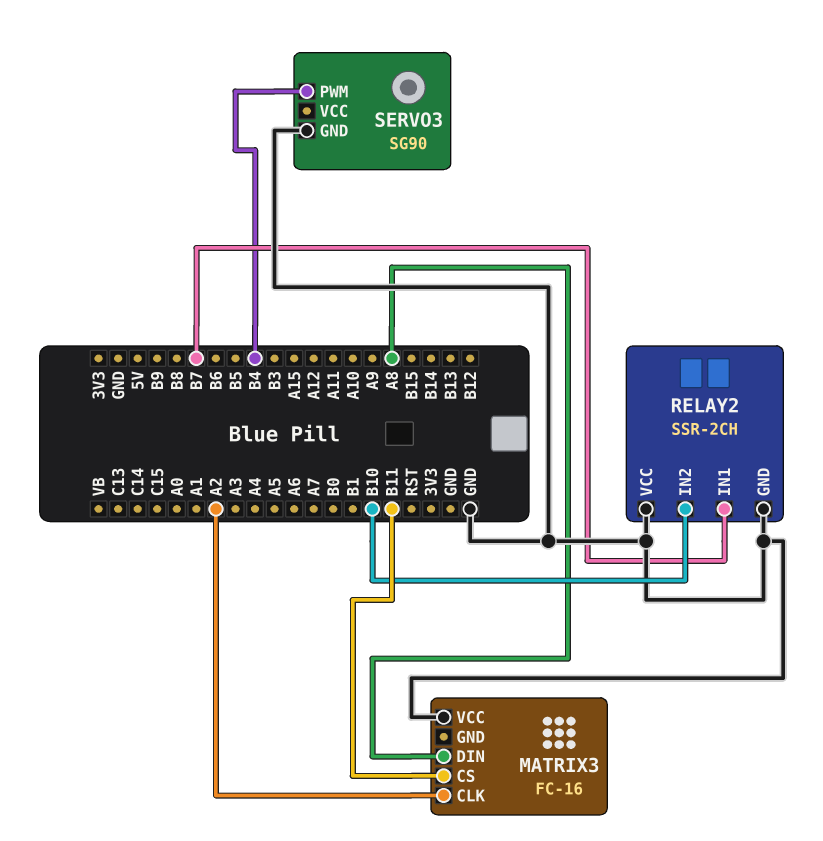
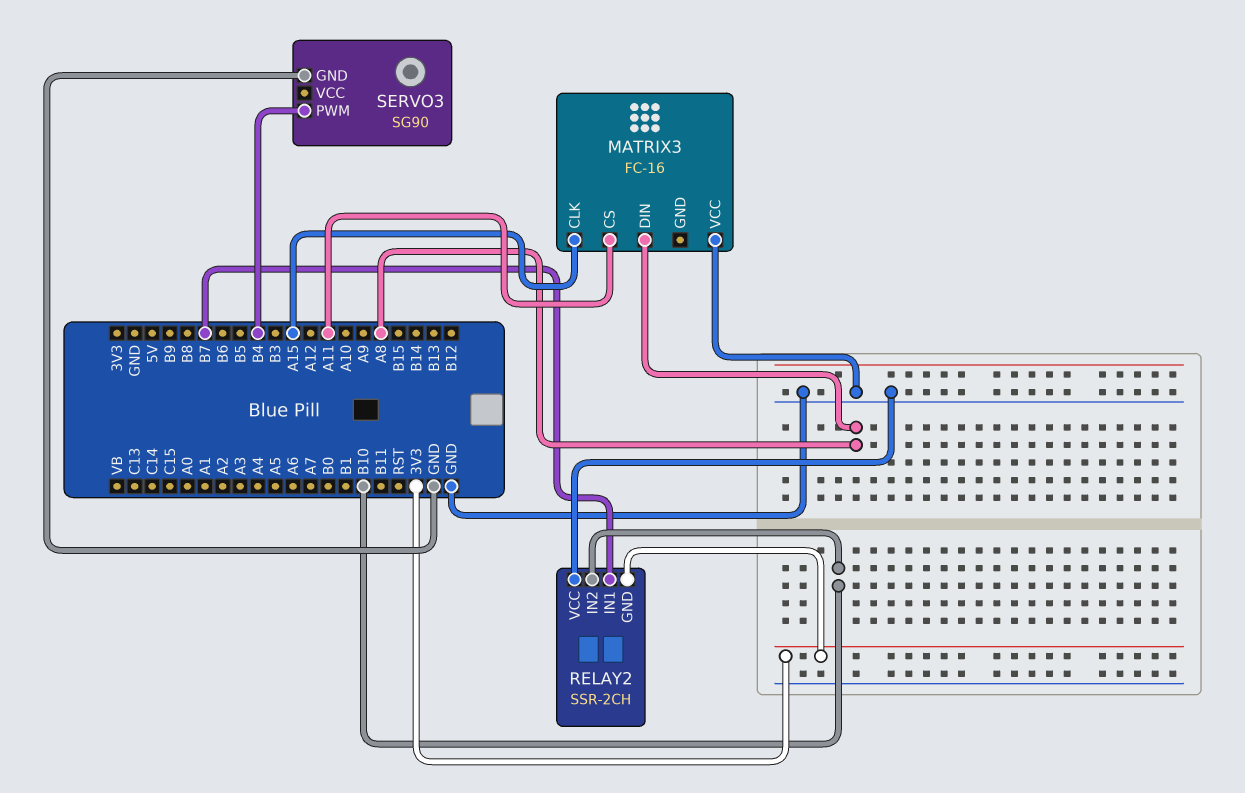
MATRIX3 pin CLK: A2 -> A15
MATRIX3 pin CS: B11 -> A11
RELAY2 pin GND: GND -> 3V3

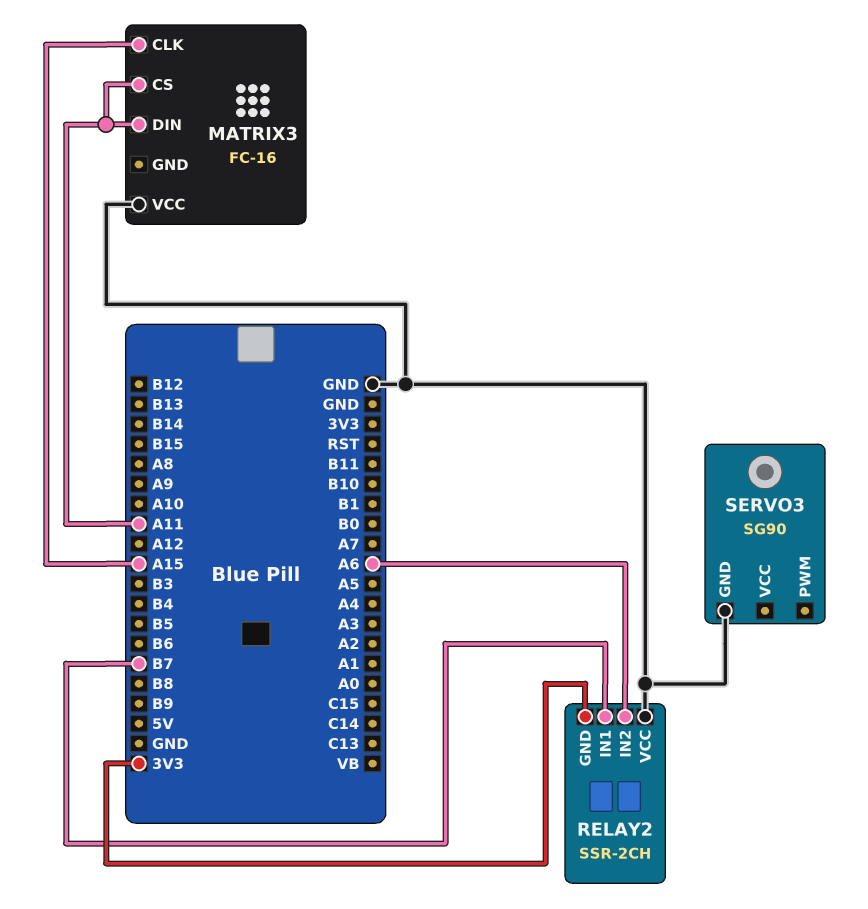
MATRIX3 pin DIN: A8 -> A11
RELAY2 pin IN2: B10 -> A6
SERVO3 pin PWM: B4 -> none

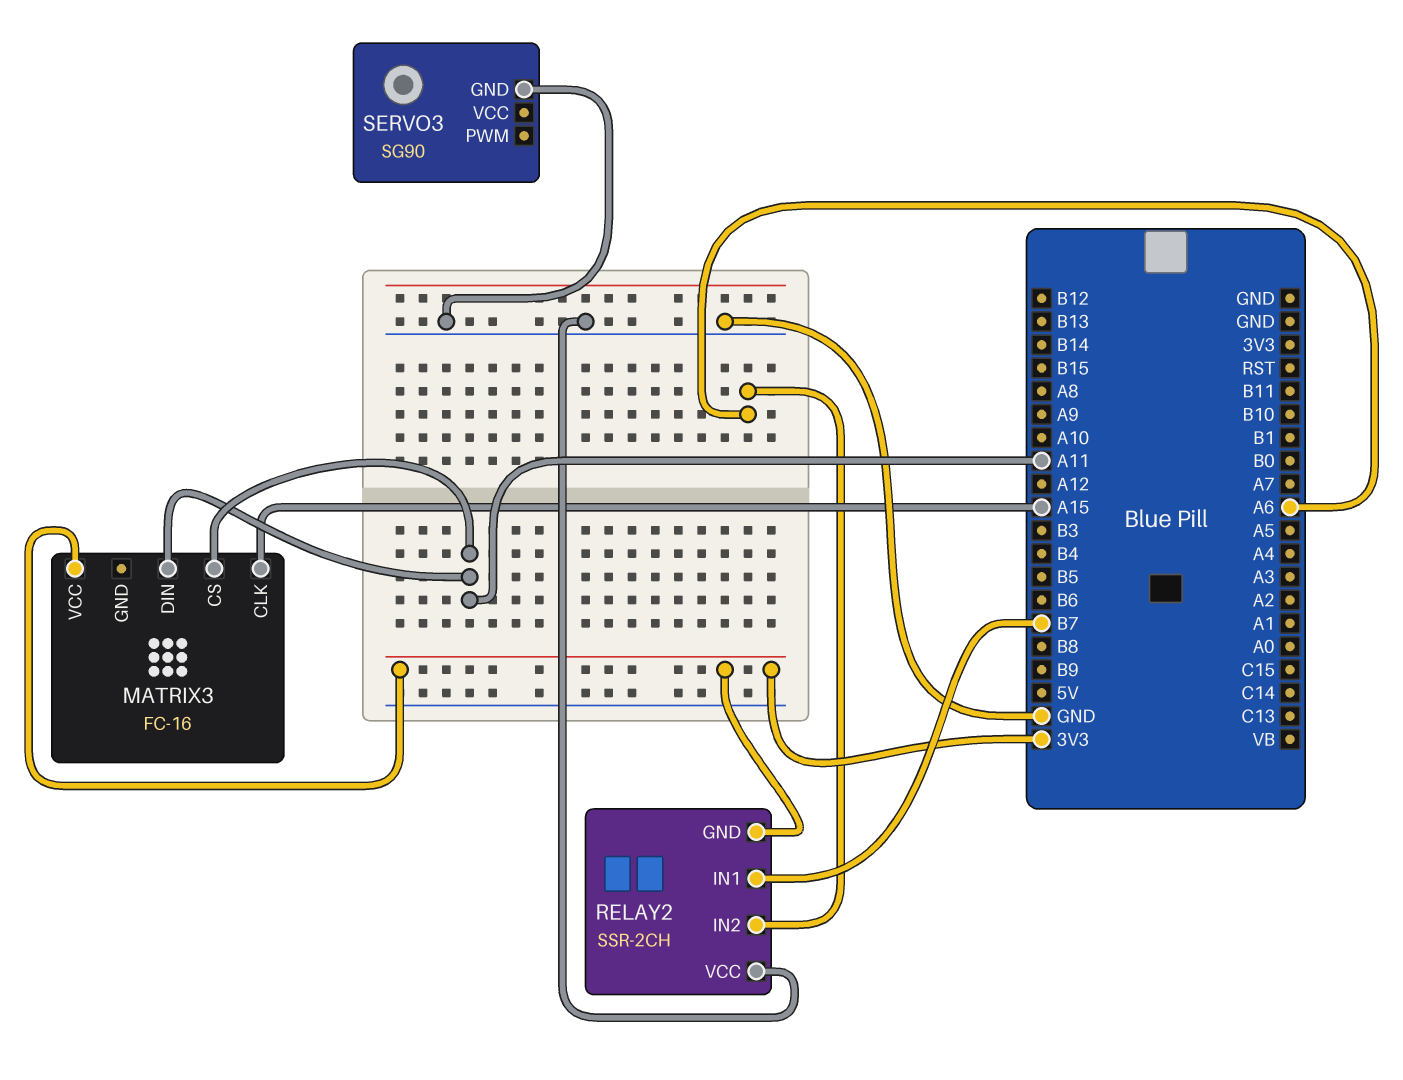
MATRIX3 pin VCC: GND -> 3V3

